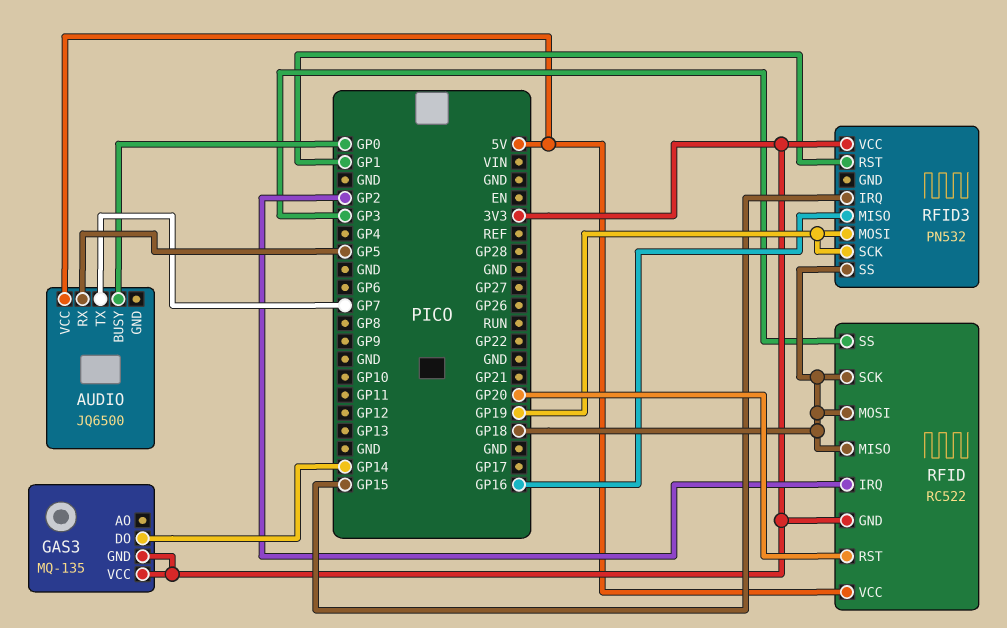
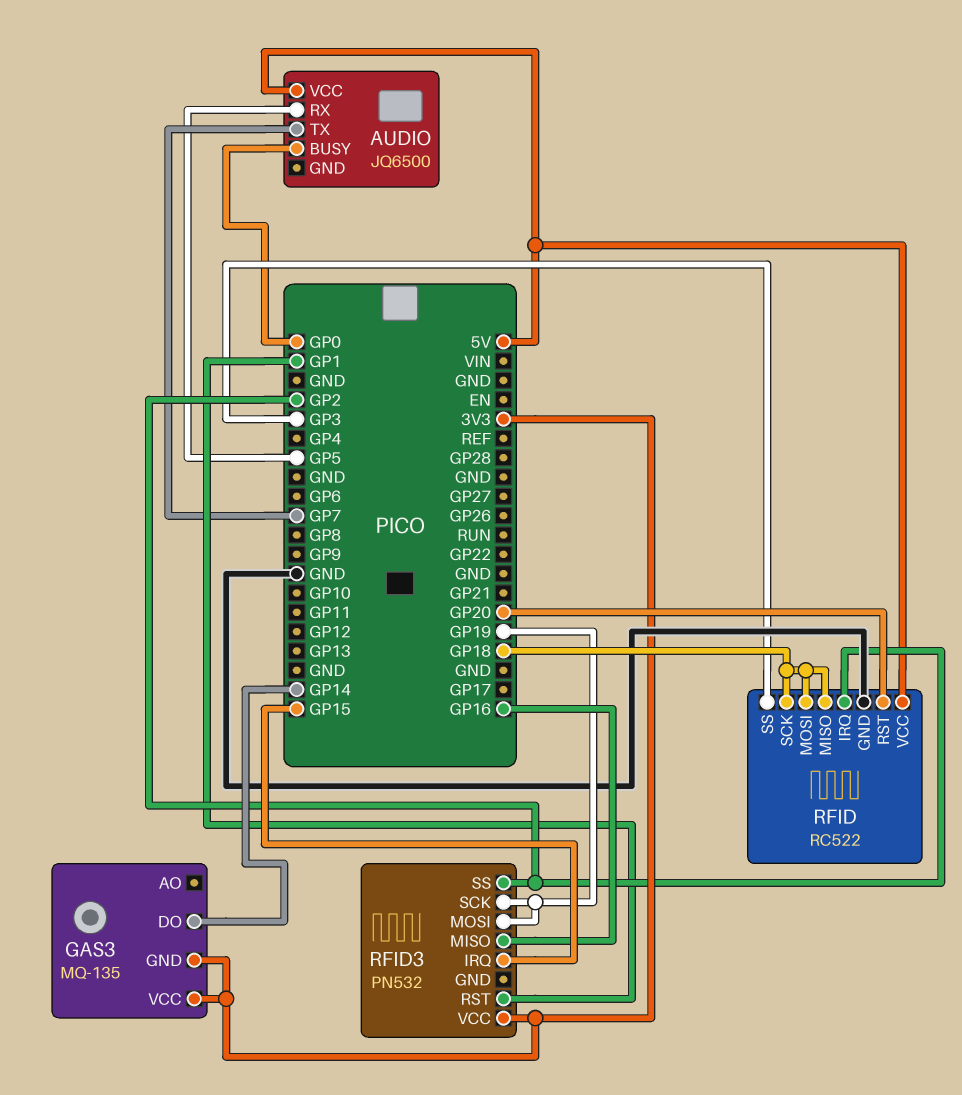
RFID pin GND: 3V3 -> GND
RFID3 pin SS: GP18 -> GP2

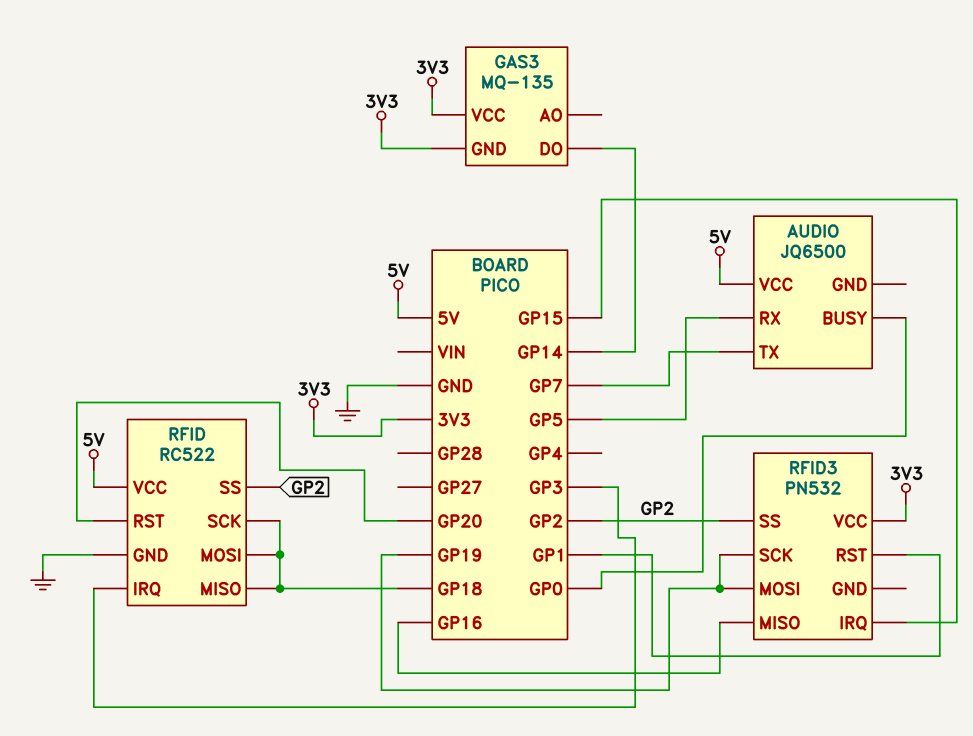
RFID pin IRQ: GP2 -> GP3
RFID pin SS: GP3 -> GP2

